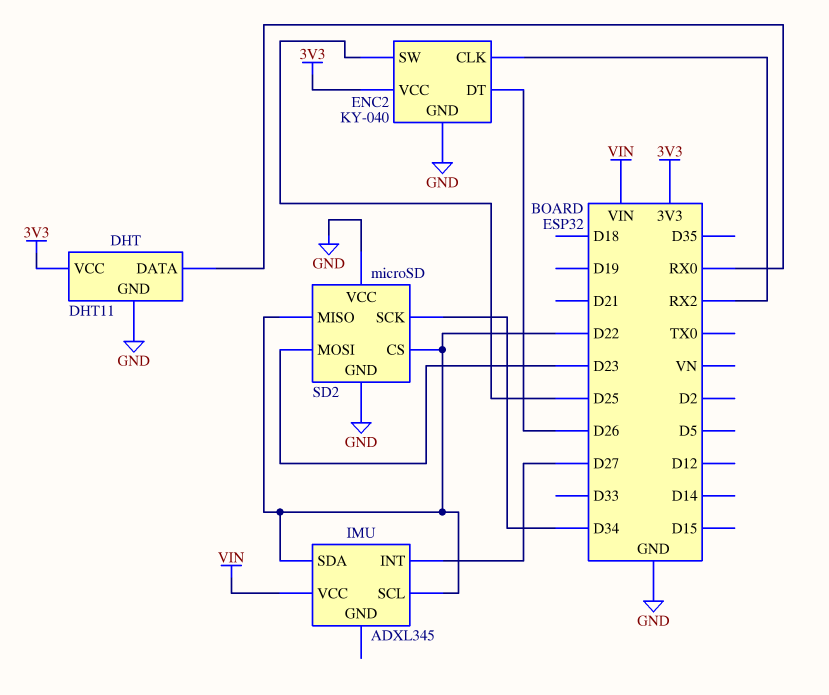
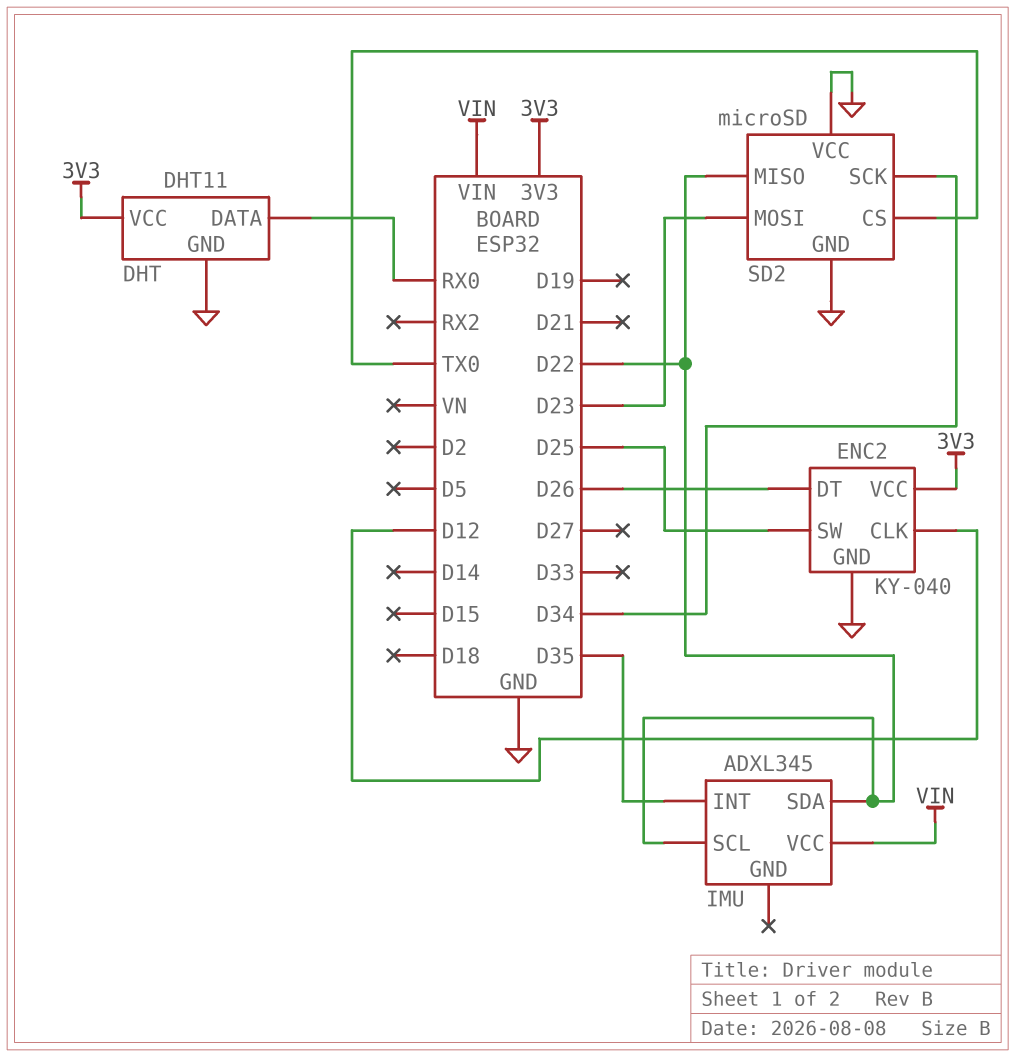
ENC2 pin CLK: RX2 -> D12
IMU pin INT: D27 -> D35
SD2 pin CS: D22 -> TX0

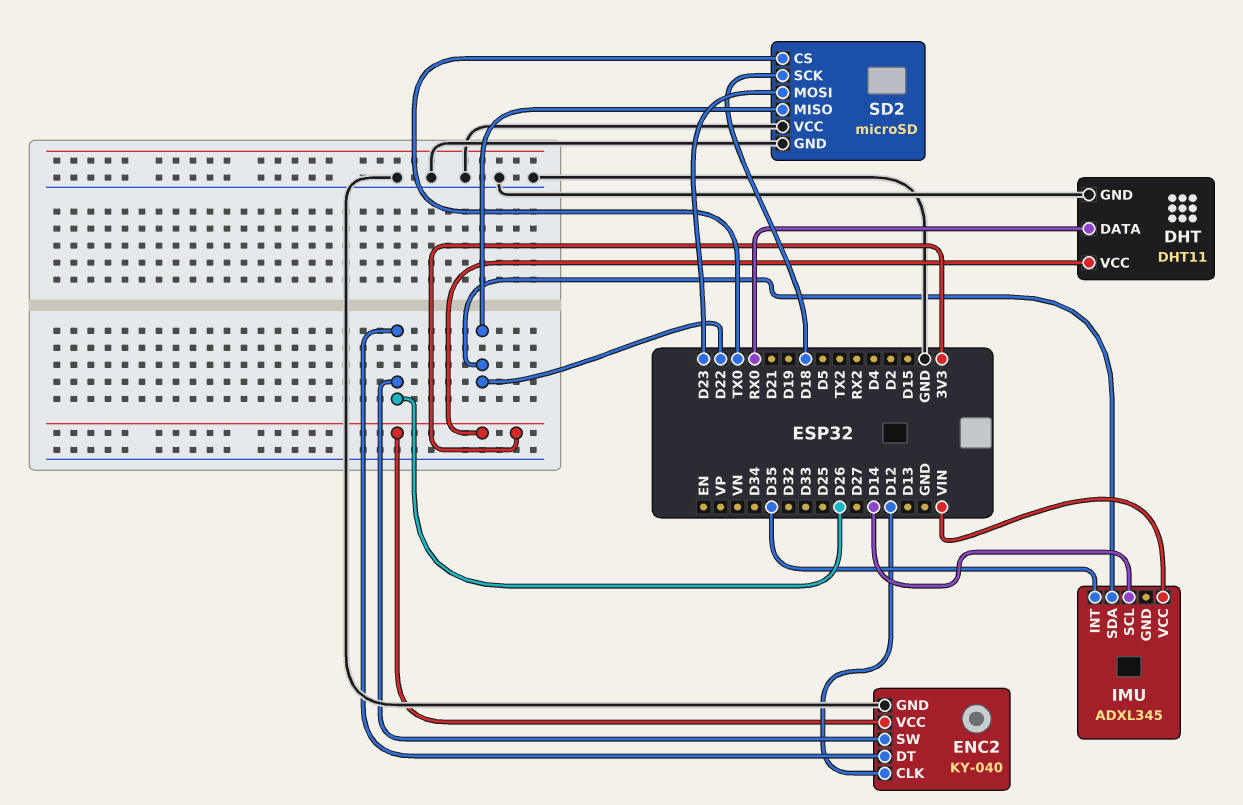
ENC2 pin SW: D25 -> D26
IMU pin SCL: D22 -> D14
SD2 pin SCK: D34 -> D18

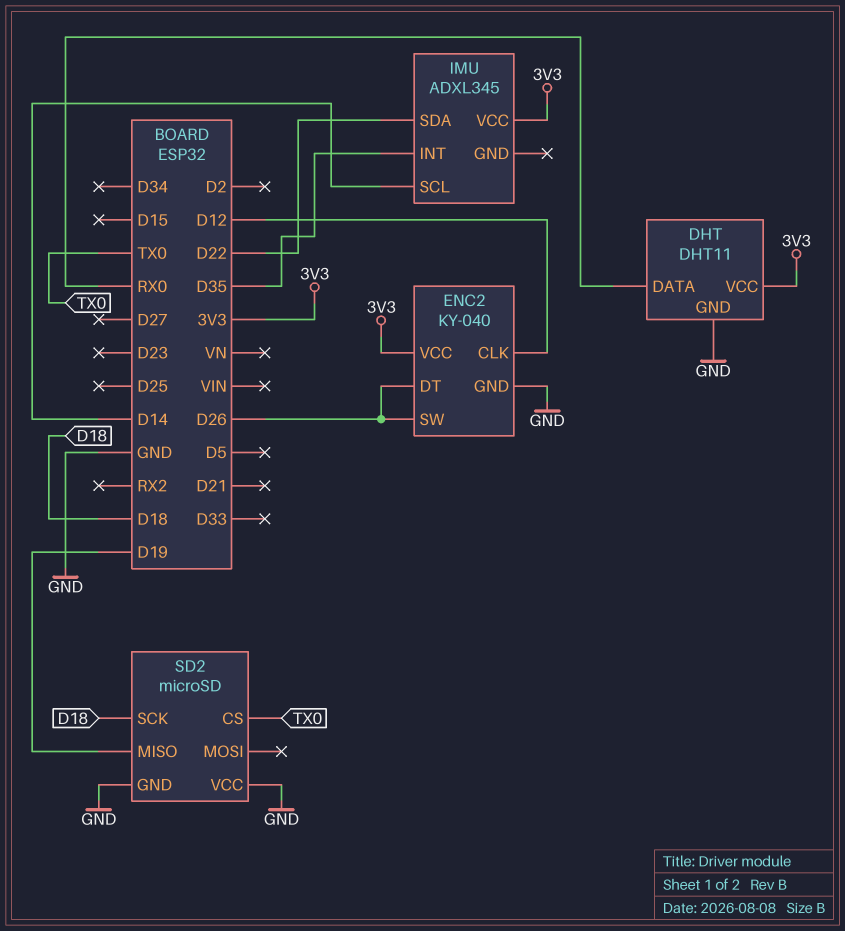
IMU pin VCC: VIN -> 3V3
SD2 pin MISO: D22 -> D19
SD2 pin MOSI: D23 -> none

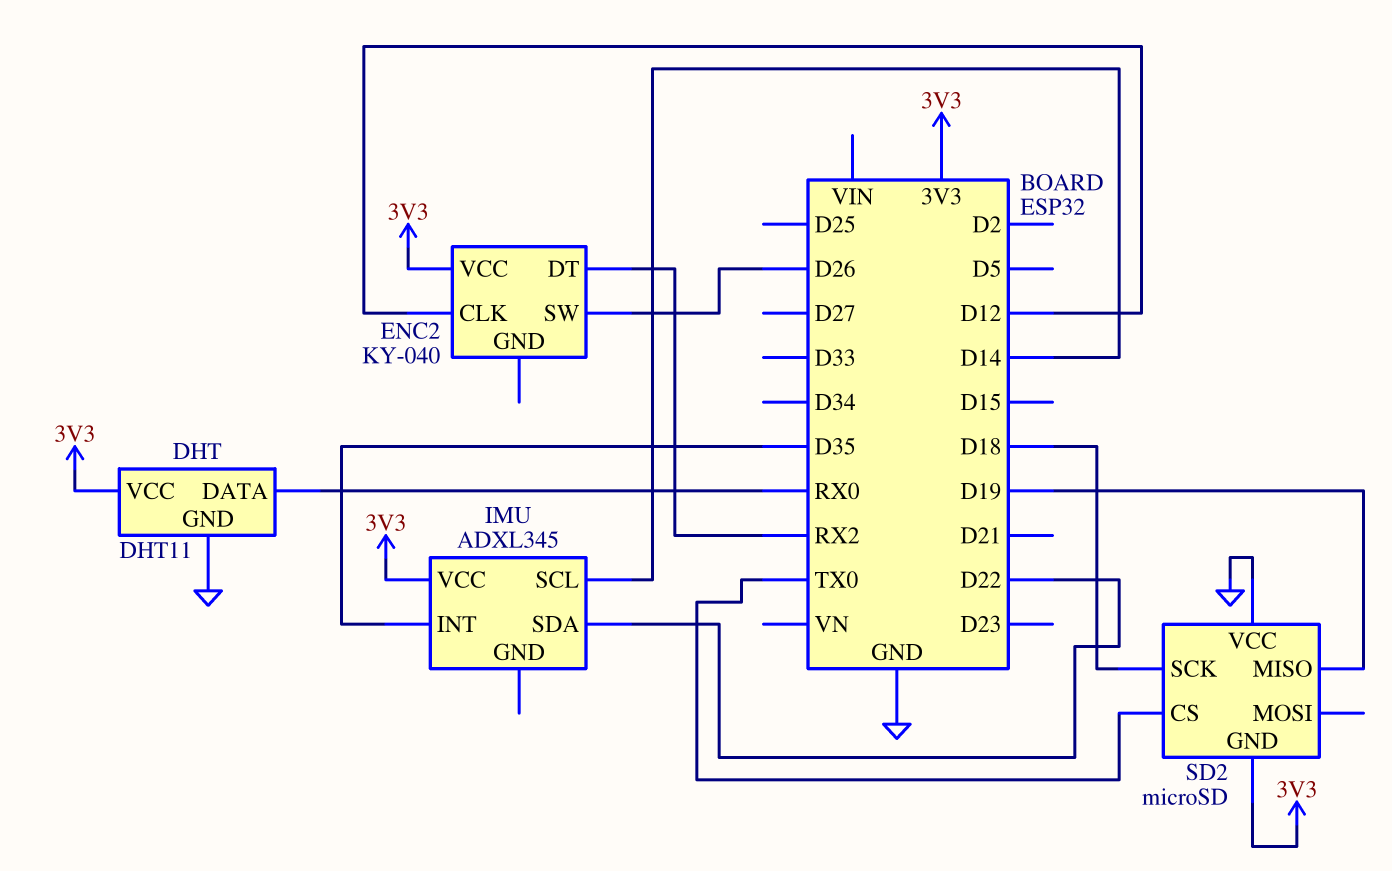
ENC2 pin DT: D26 -> RX2
ENC2 pin GND: GND -> none
SD2 pin GND: GND -> 3V3

